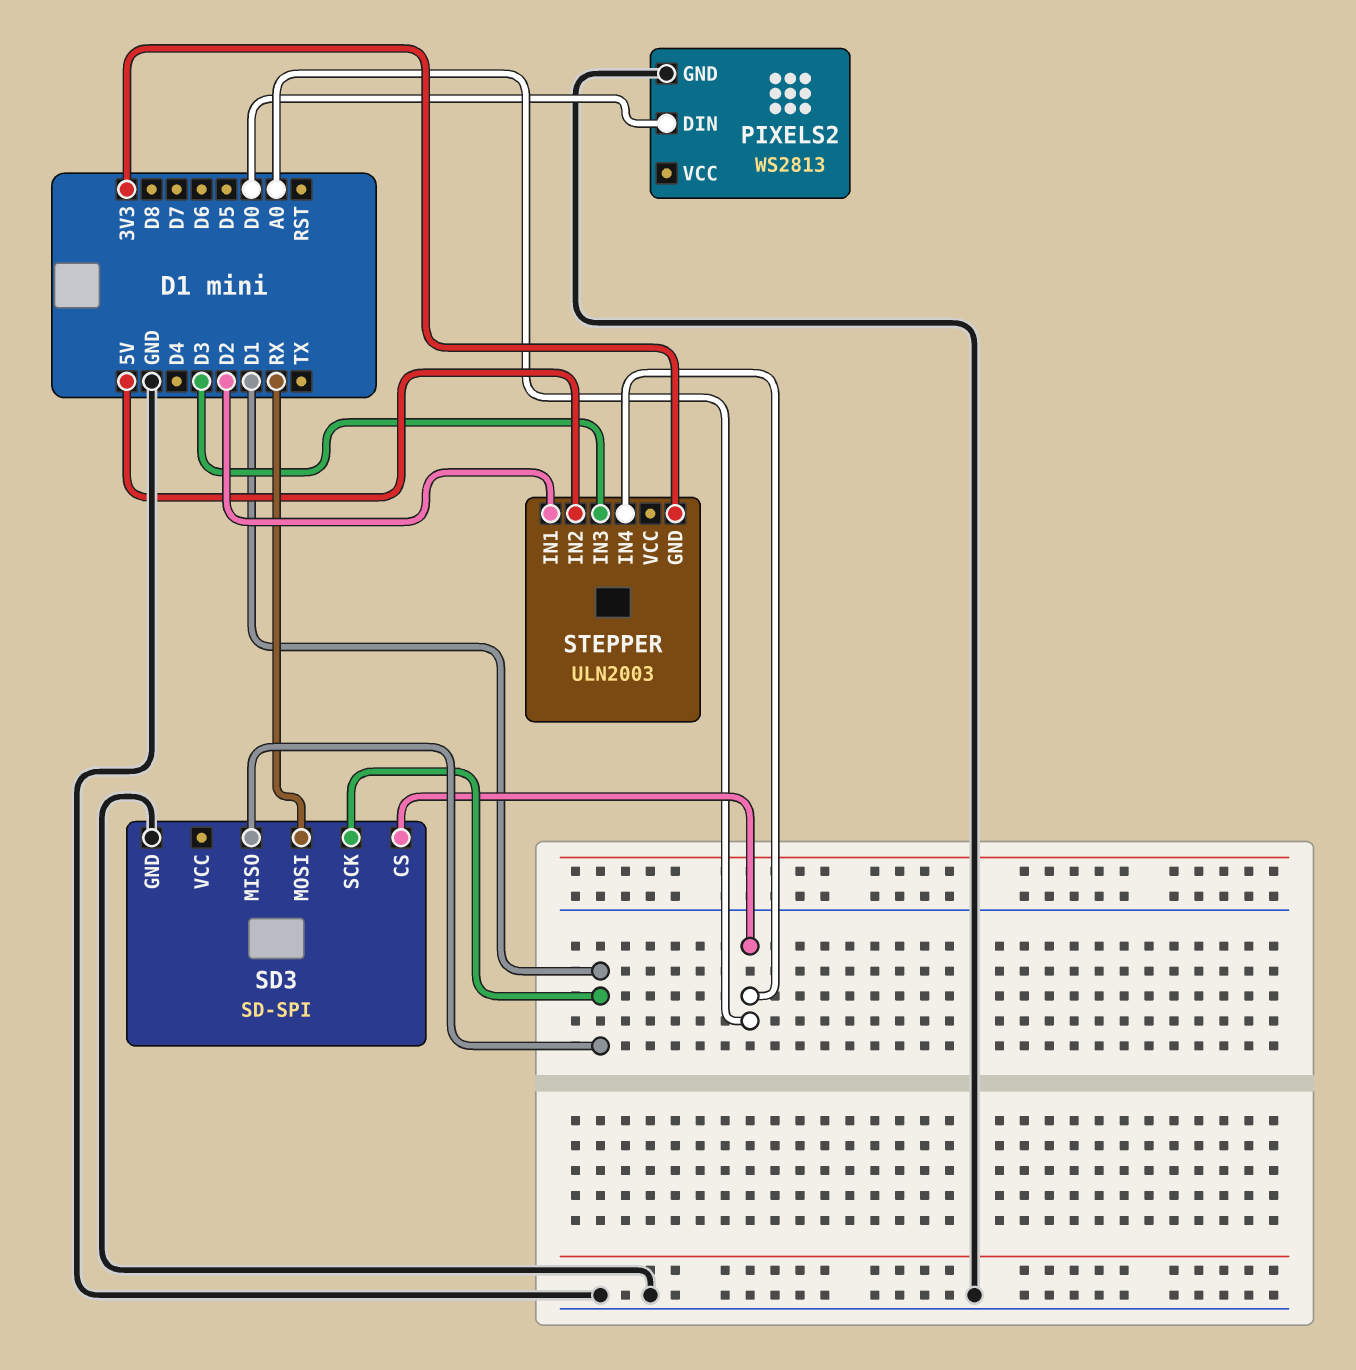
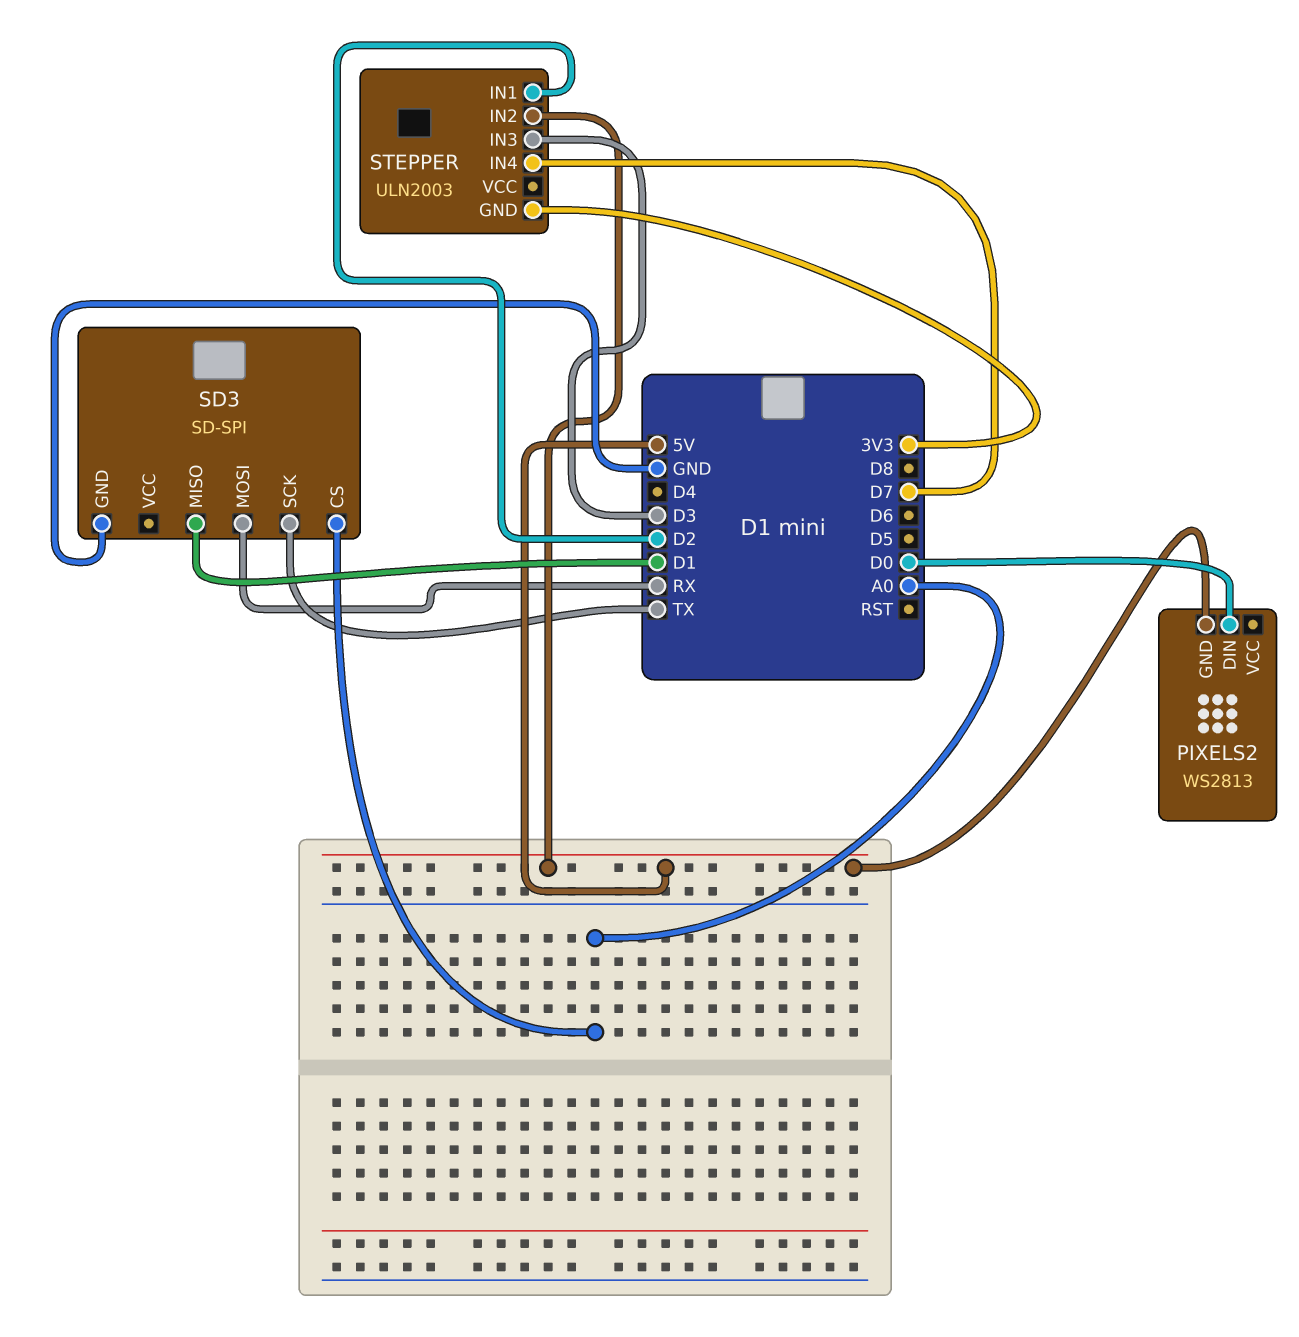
PIXELS2 pin GND: GND -> 5V
SD3 pin SCK: D1 -> TX
STEPPER pin IN4: A0 -> D7

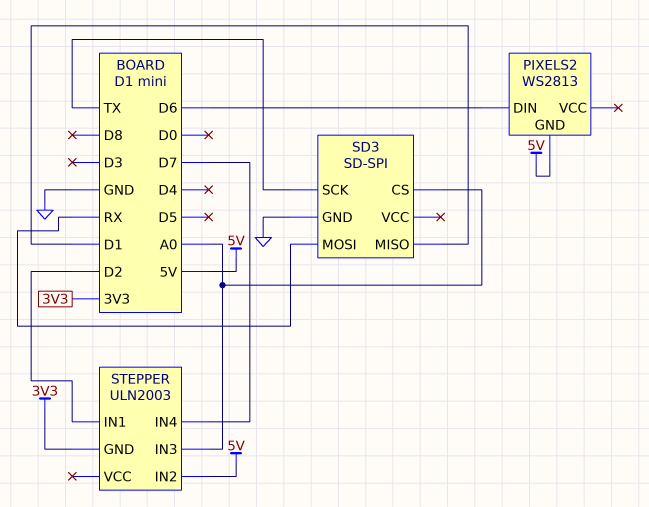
PIXELS2 pin DIN: D0 -> D6
STEPPER pin IN3: D3 -> A0

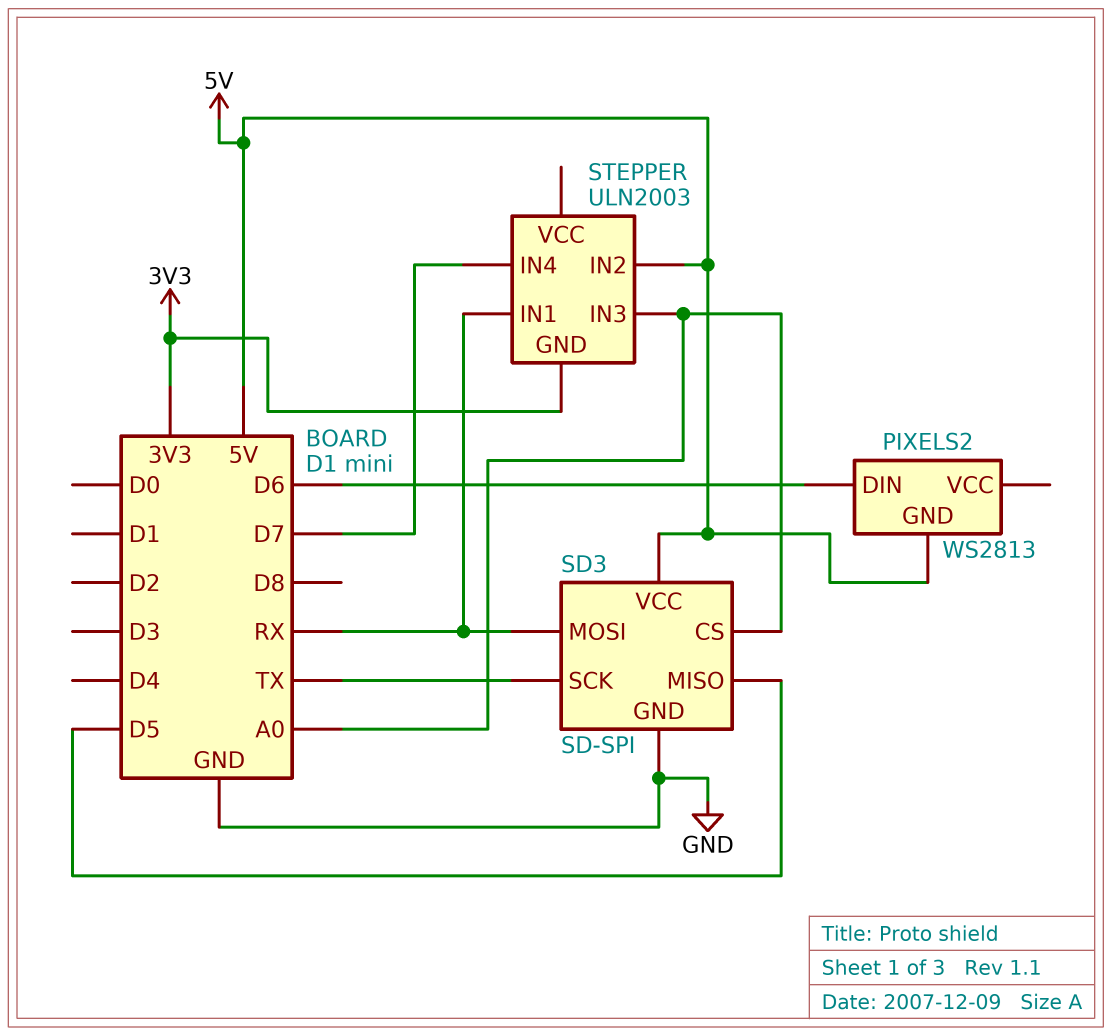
SD3 pin MISO: D1 -> D5
SD3 pin VCC: none -> 5V
STEPPER pin IN1: D2 -> RX

